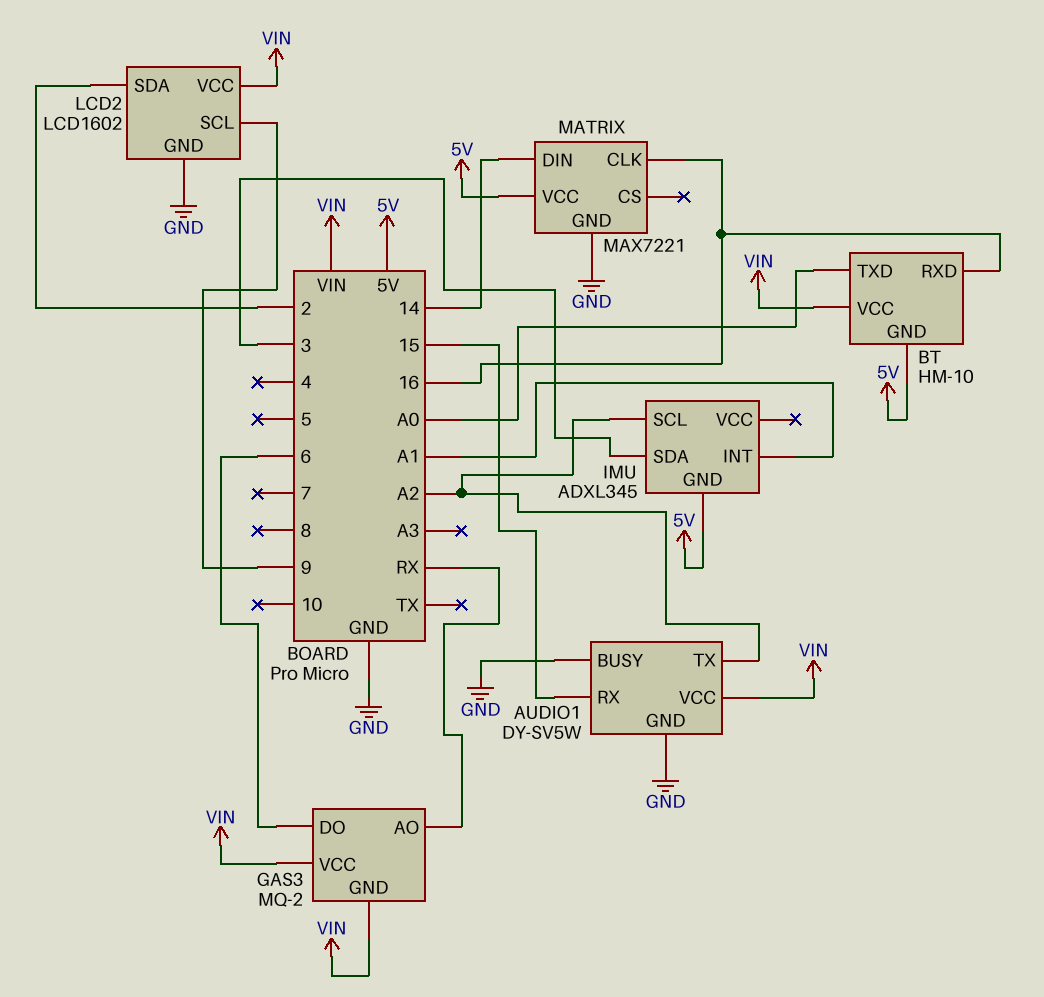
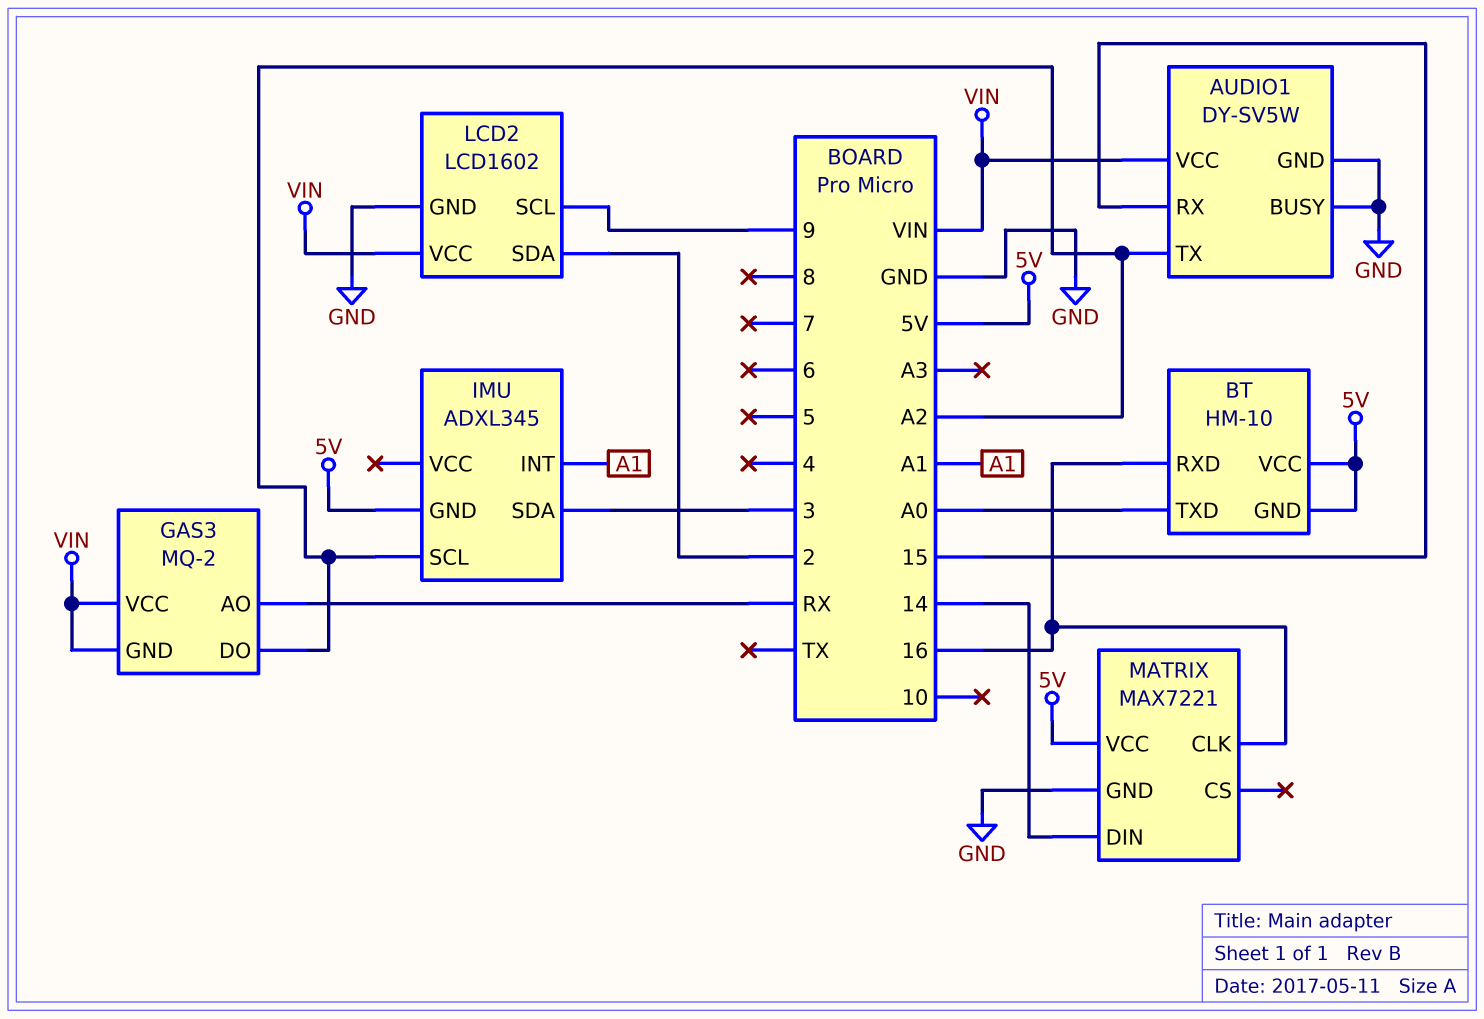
BT pin VCC: VIN -> 5V
GAS3 pin DO: 6 -> A2

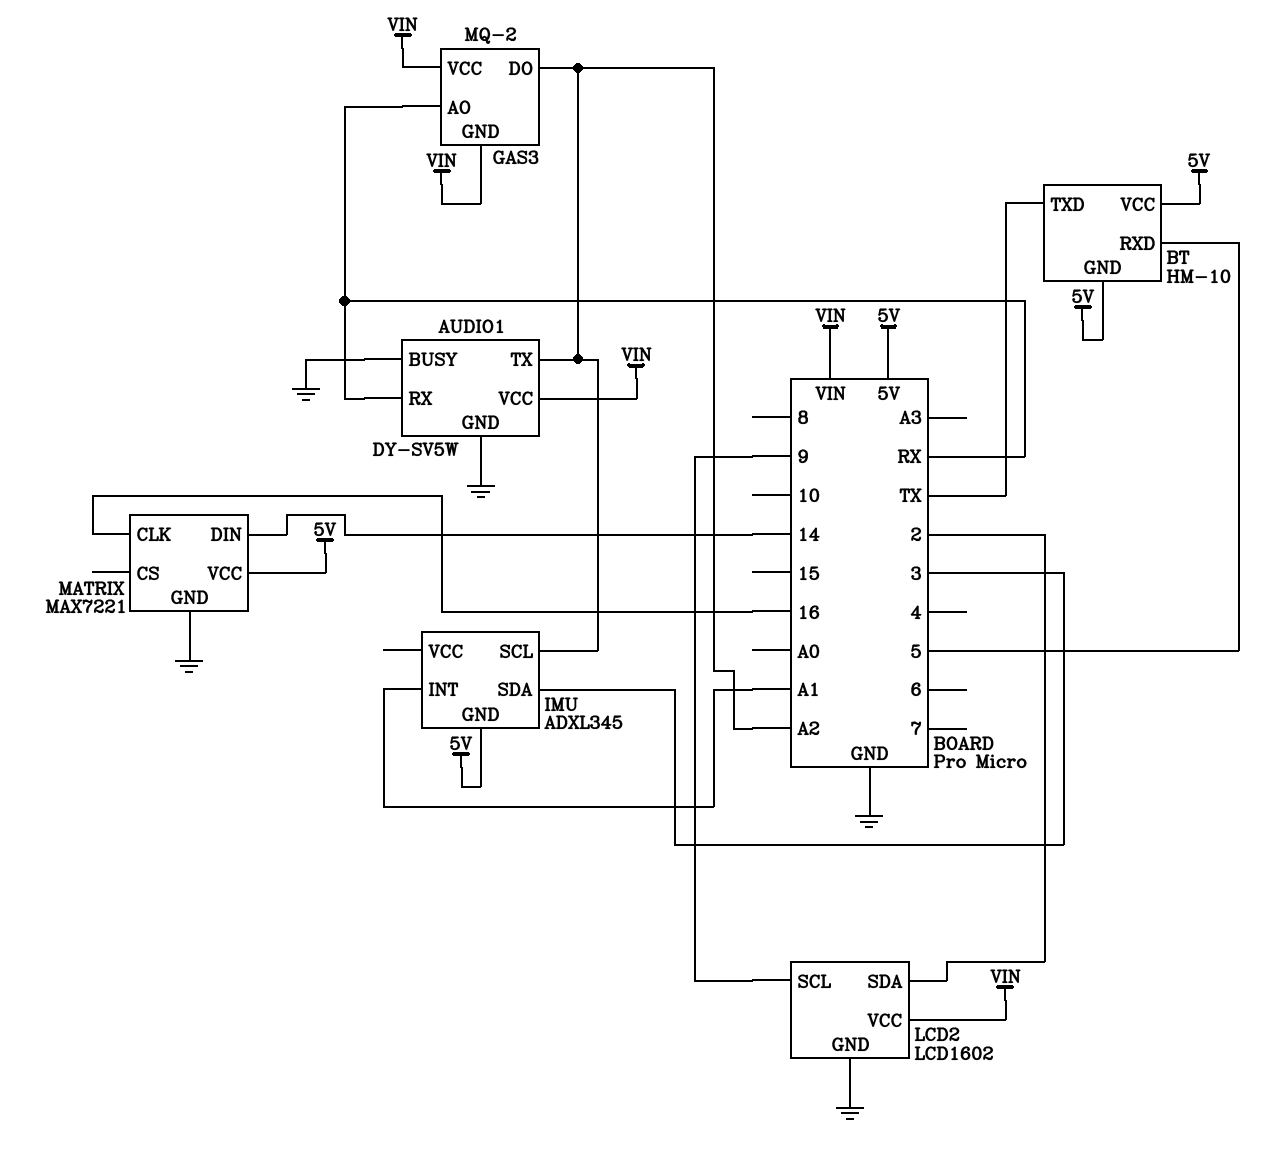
AUDIO1 pin RX: 15 -> RX
BT pin RXD: 16 -> 5
BT pin TXD: A0 -> TX

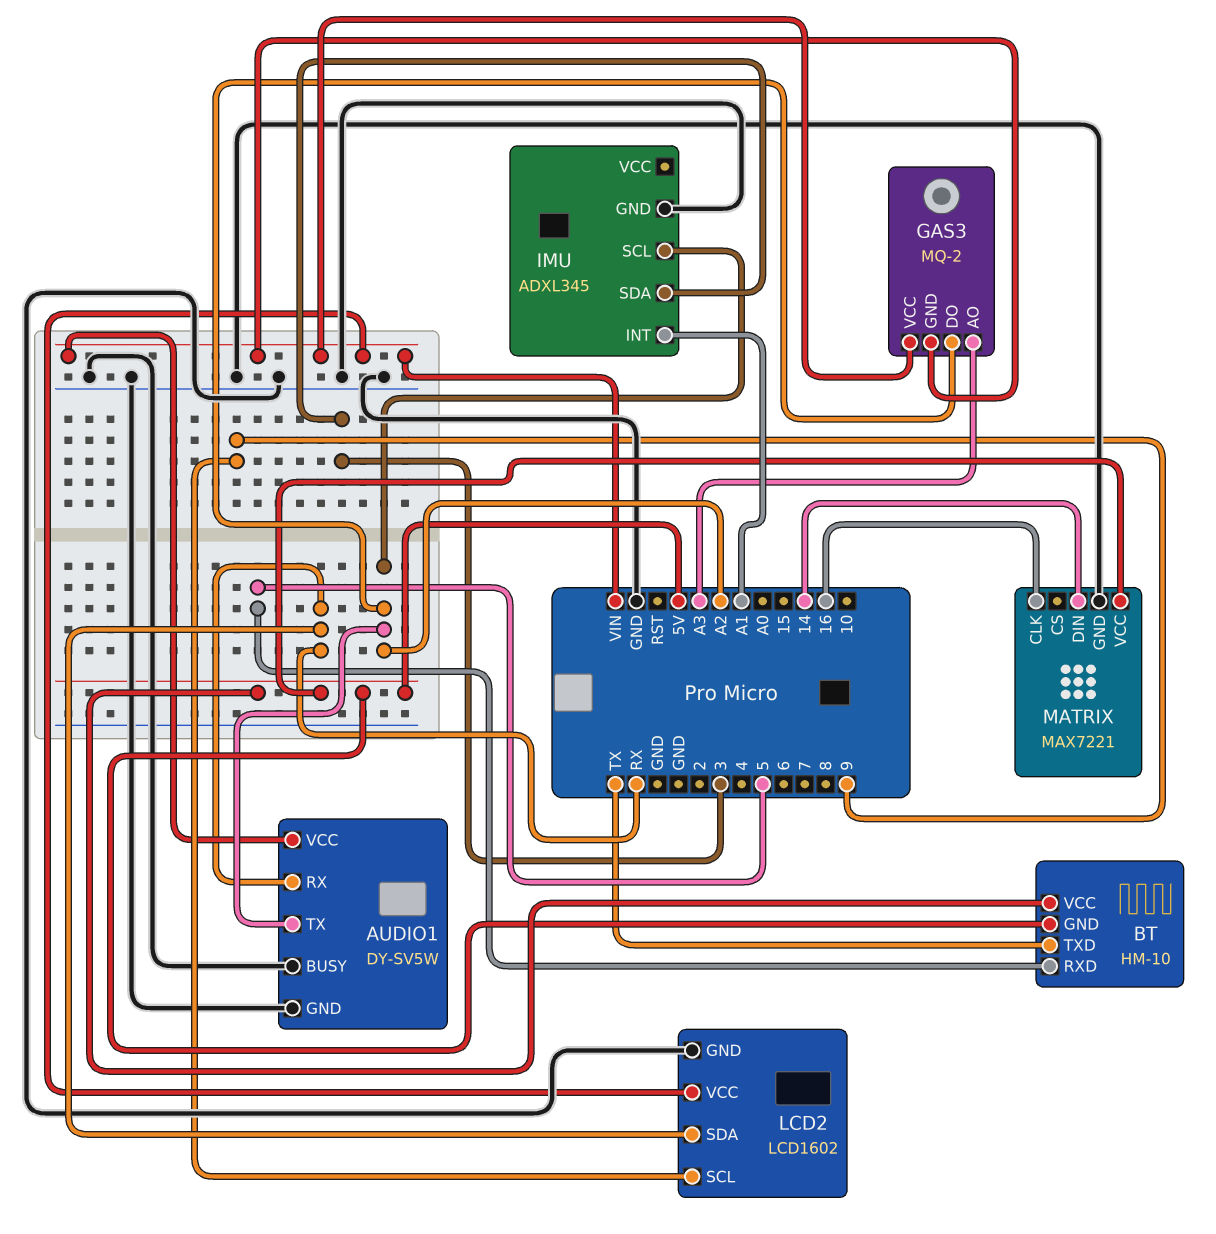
GAS3 pin AO: RX -> A3
IMU pin GND: 5V -> GND
LCD2 pin SDA: 2 -> RX

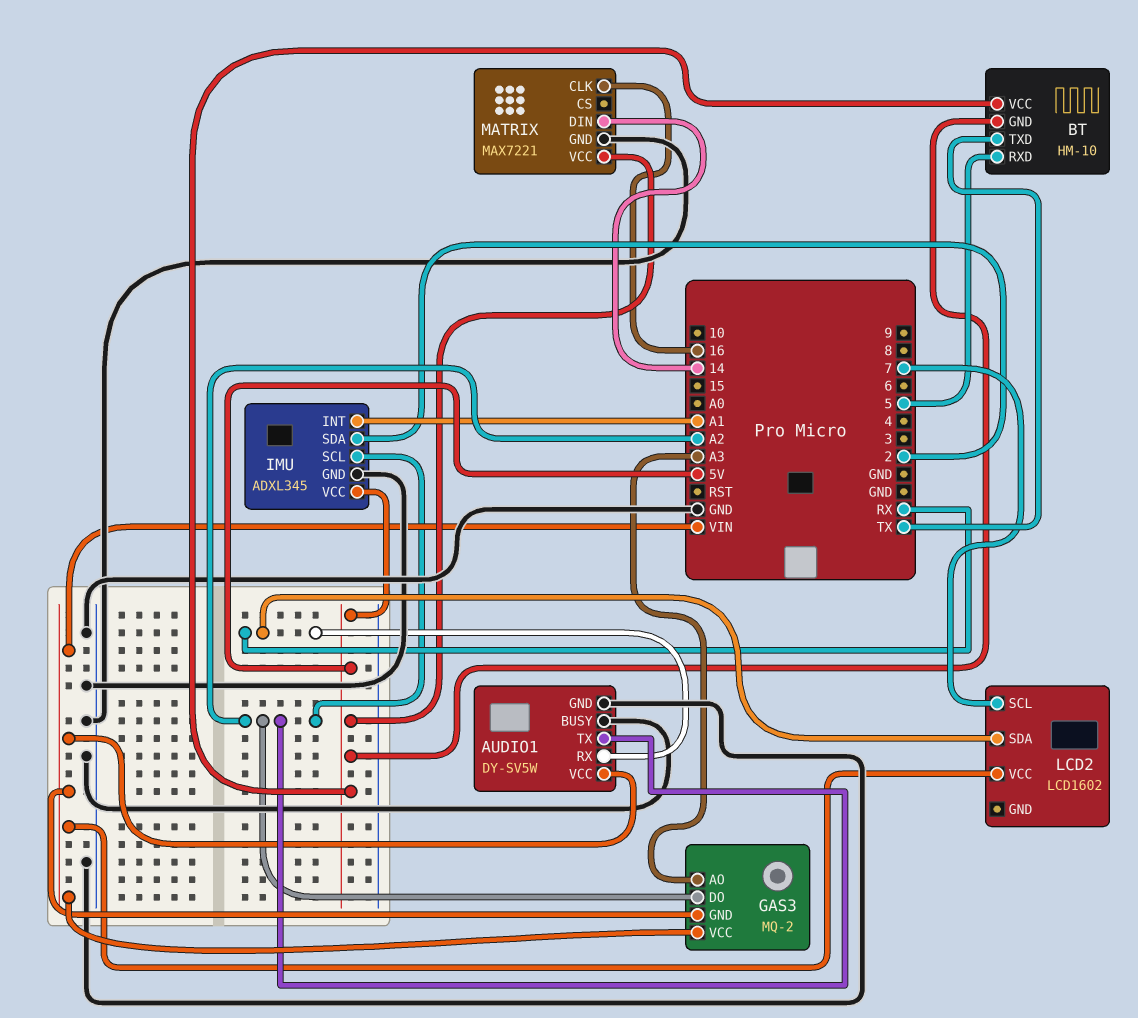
IMU pin SDA: 3 -> 2
IMU pin VCC: none -> 5V
LCD2 pin GND: GND -> none
LCD2 pin SCL: 9 -> 7

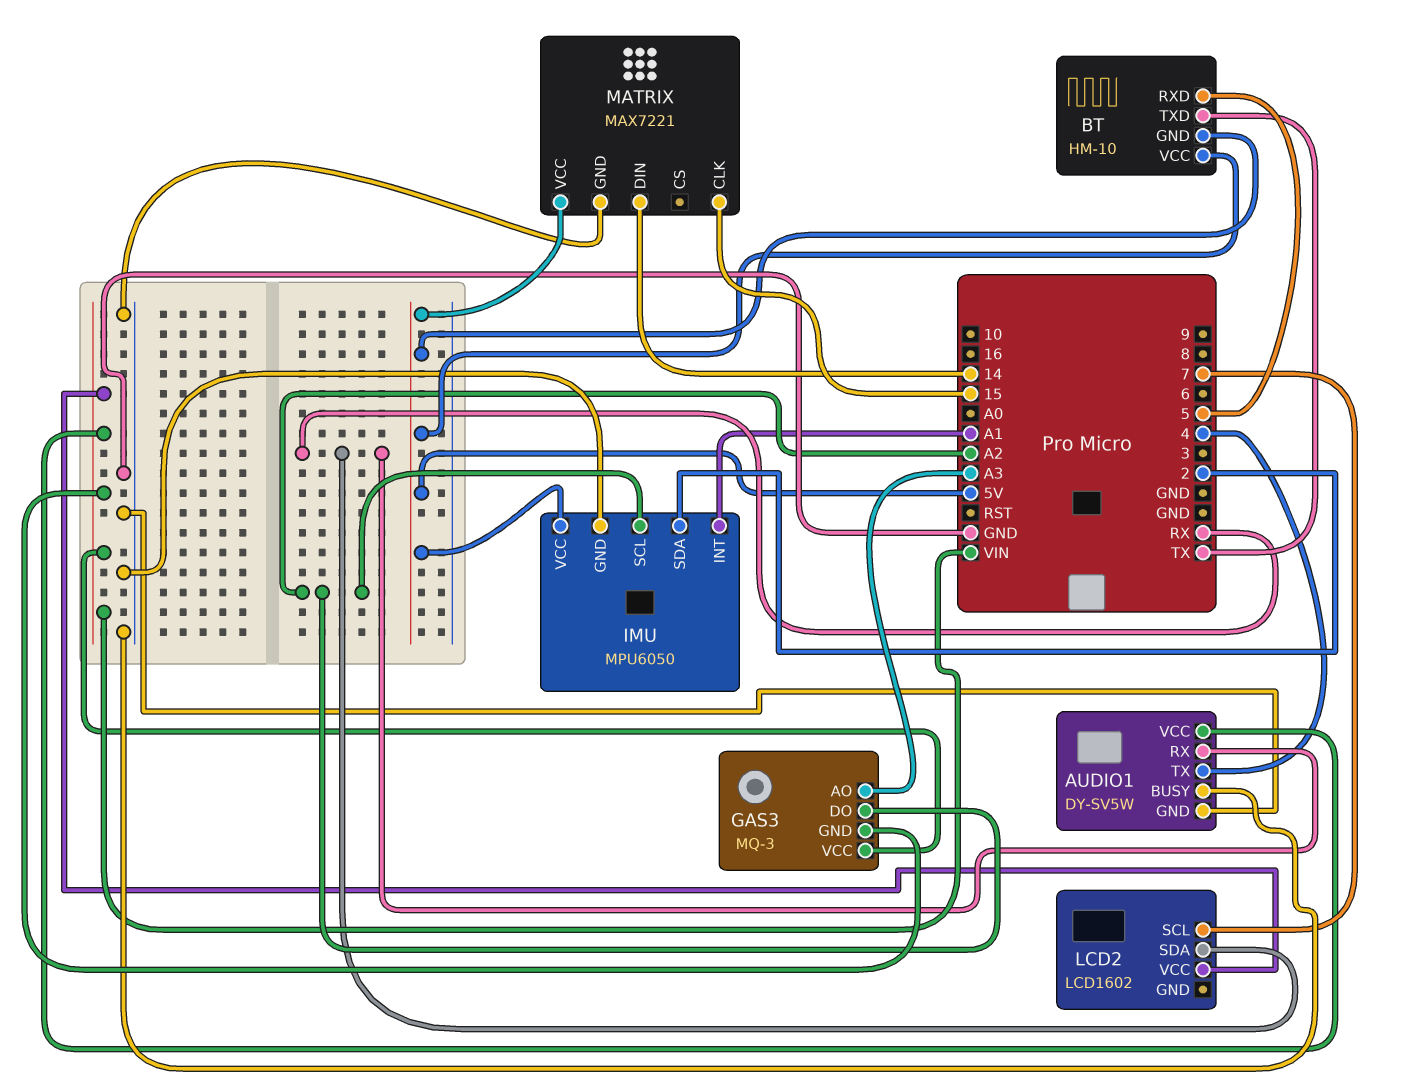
AUDIO1 pin TX: A2 -> 4
GAS3: MQ-2 -> MQ-3
IMU: ADXL345 -> MPU6050
MATRIX pin CLK: 16 -> 15

